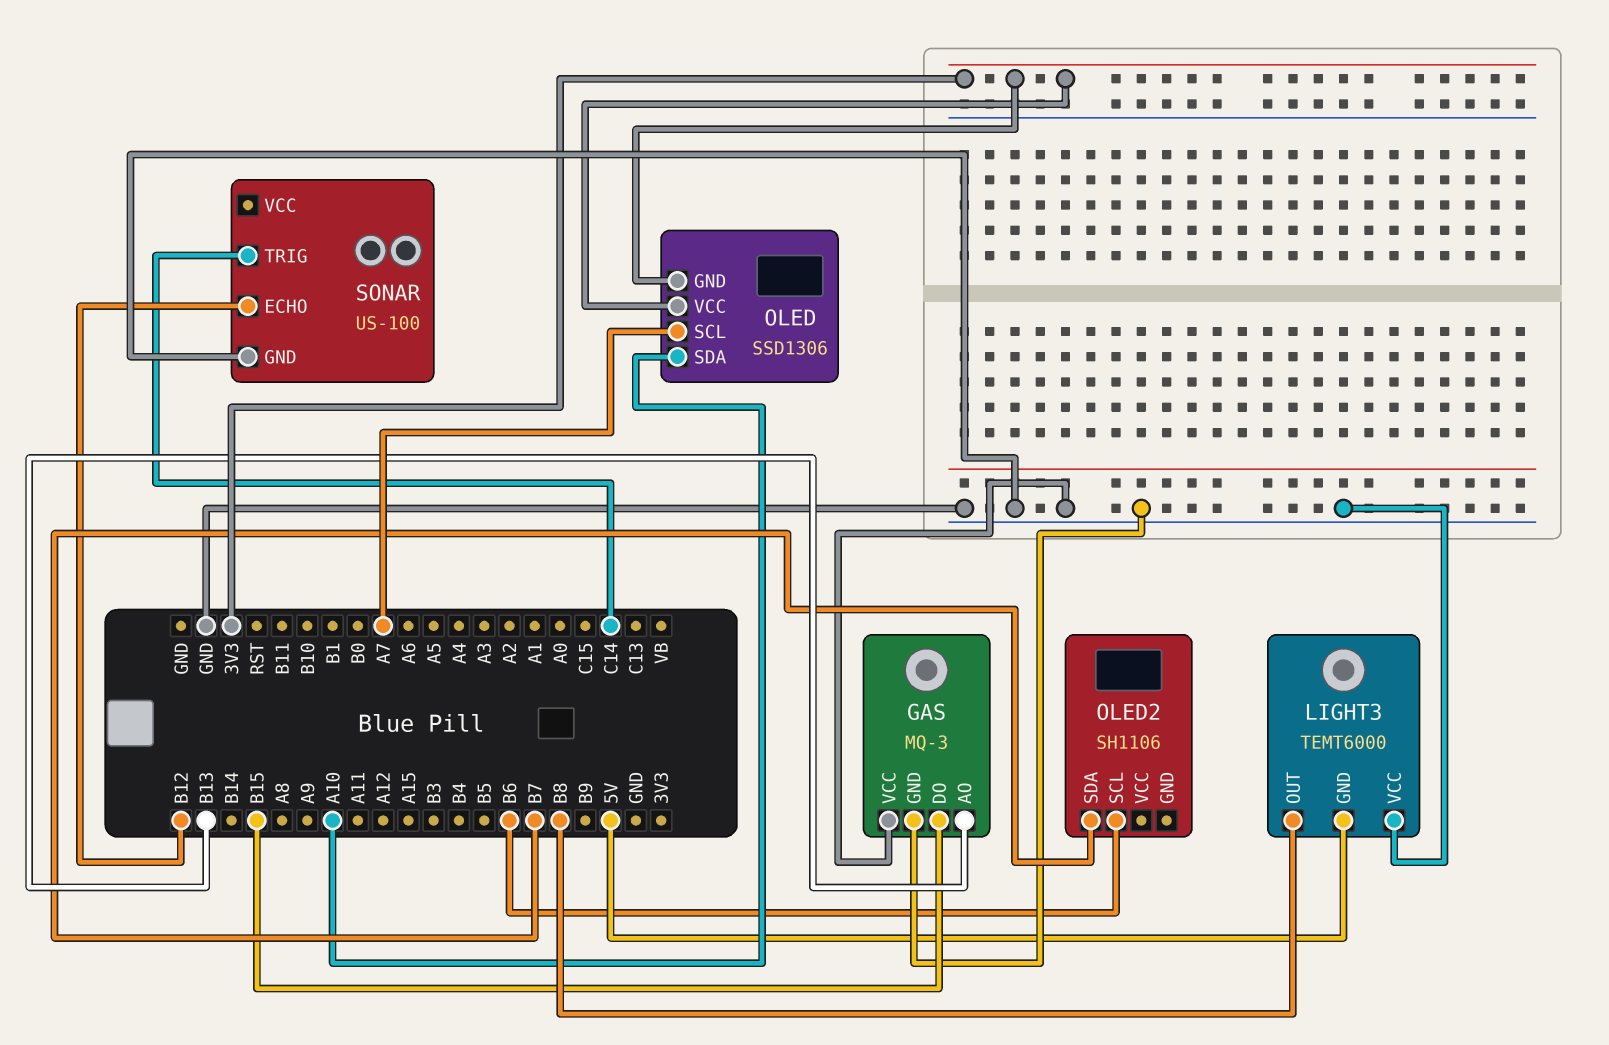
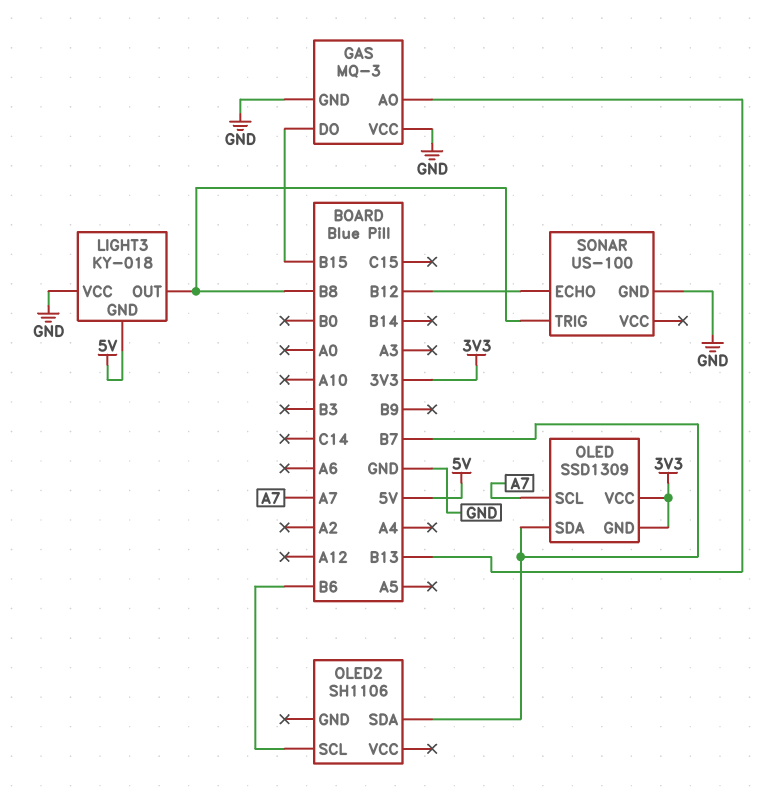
LIGHT3: TEMT6000 -> KY-018
OLED: SSD1306 -> SSD1309
OLED pin SDA: A10 -> B7
SONAR pin TRIG: C14 -> B8

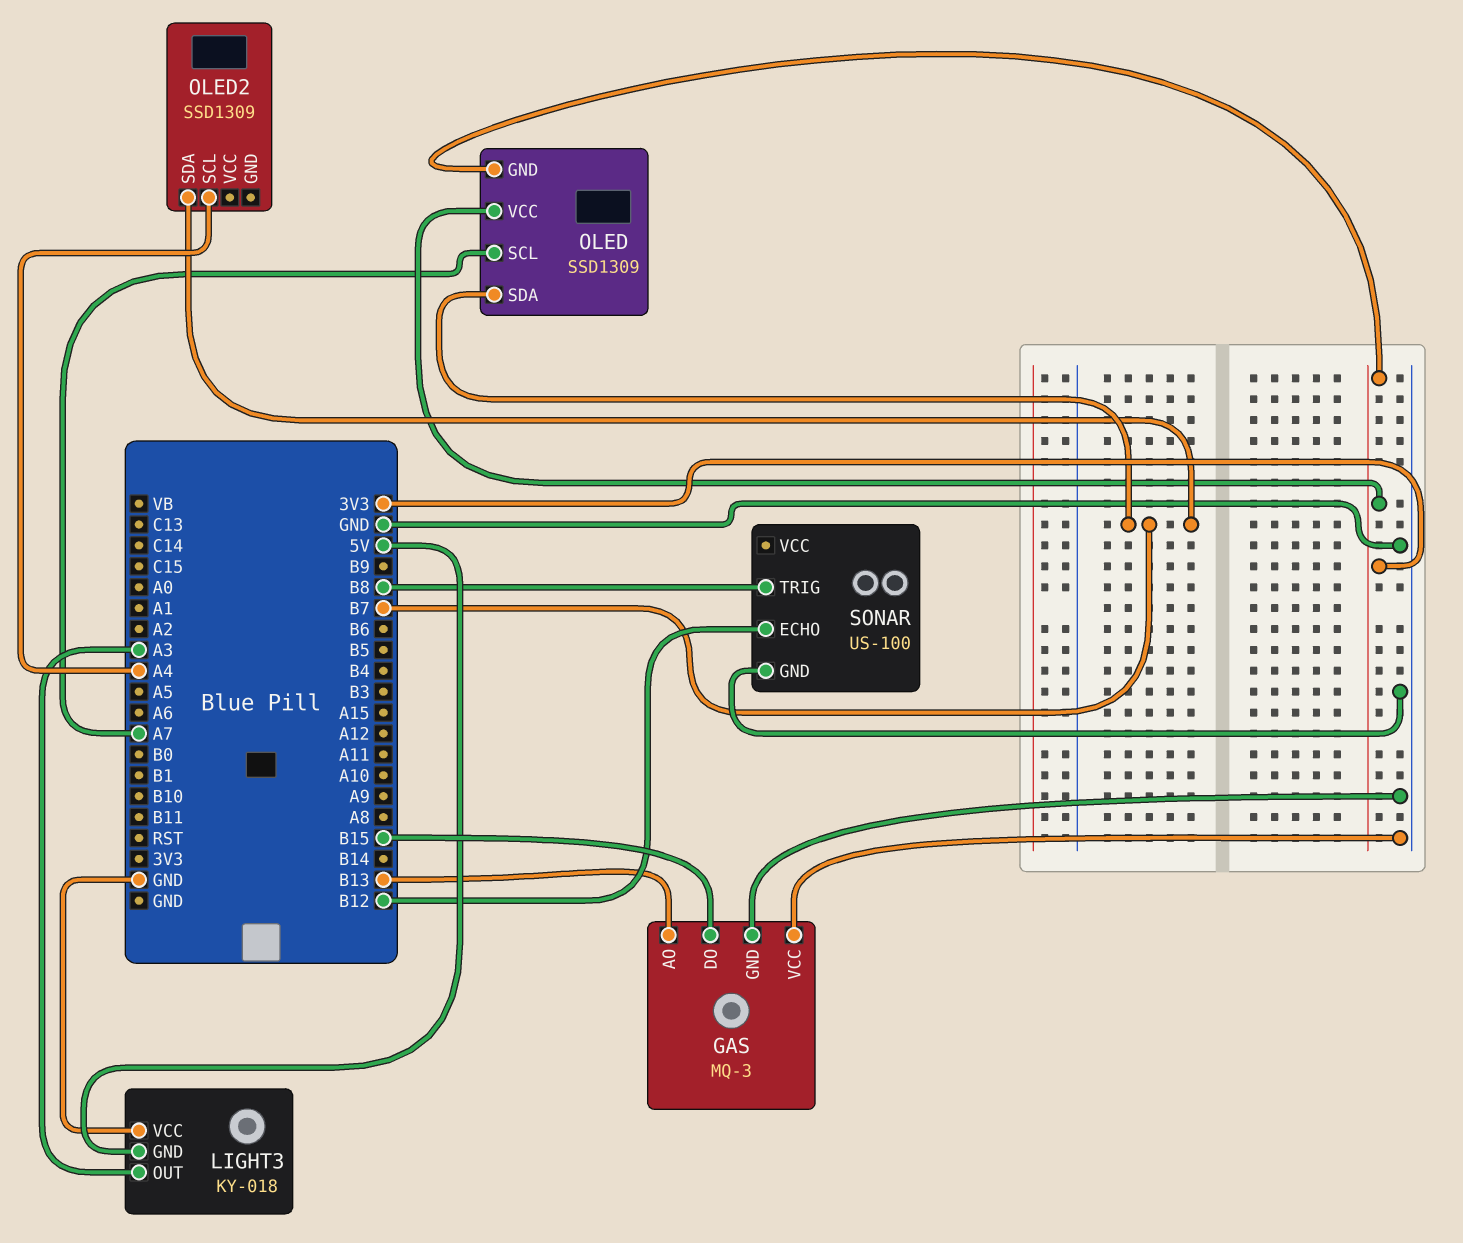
LIGHT3 pin OUT: B8 -> A3
OLED2: SH1106 -> SSD1309
OLED2 pin SCL: B6 -> A4

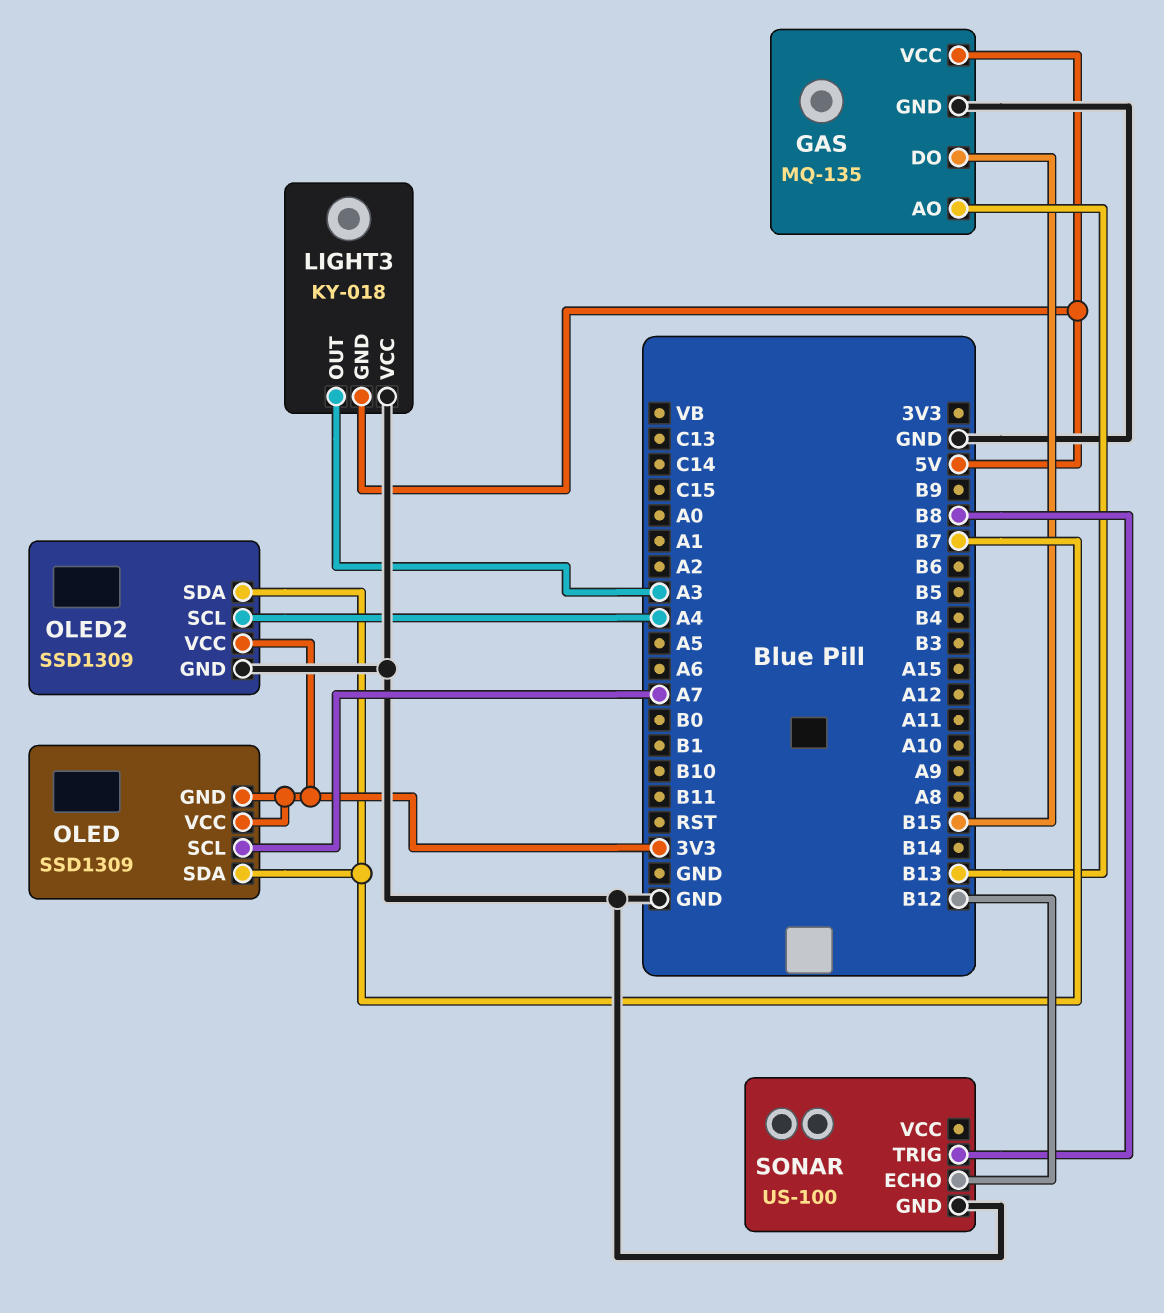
GAS: MQ-3 -> MQ-135
GAS pin VCC: GND -> 5V
OLED2 pin GND: none -> GND
OLED2 pin VCC: none -> 3V3

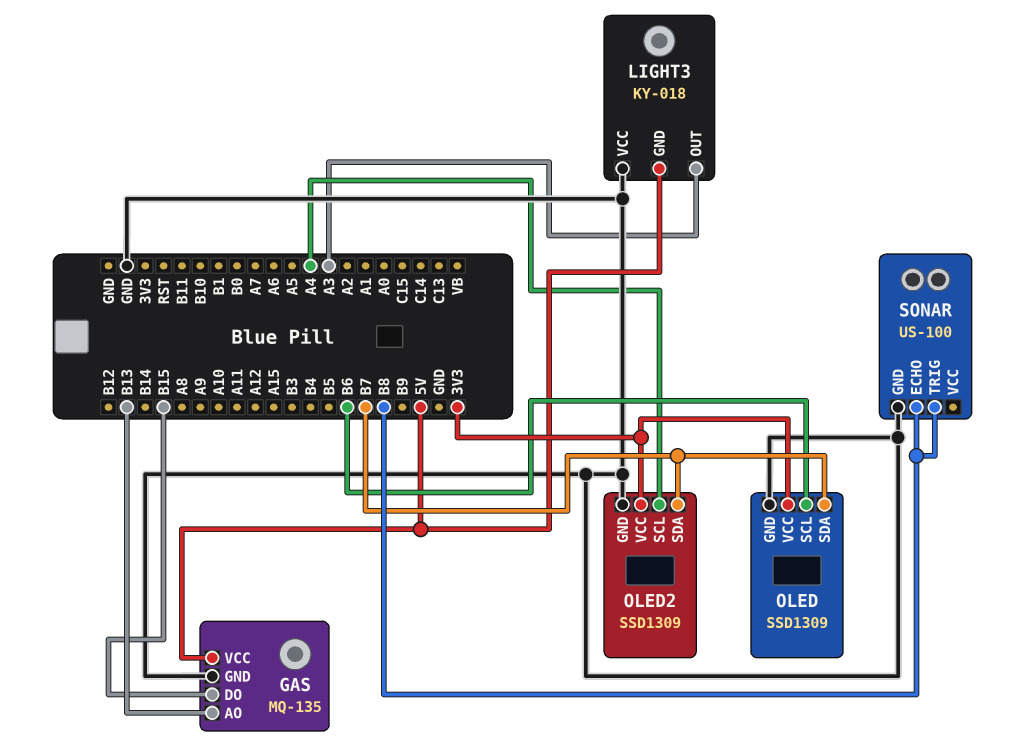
OLED pin GND: 3V3 -> GND
OLED pin SCL: A7 -> B6
SONAR pin ECHO: B12 -> B8

